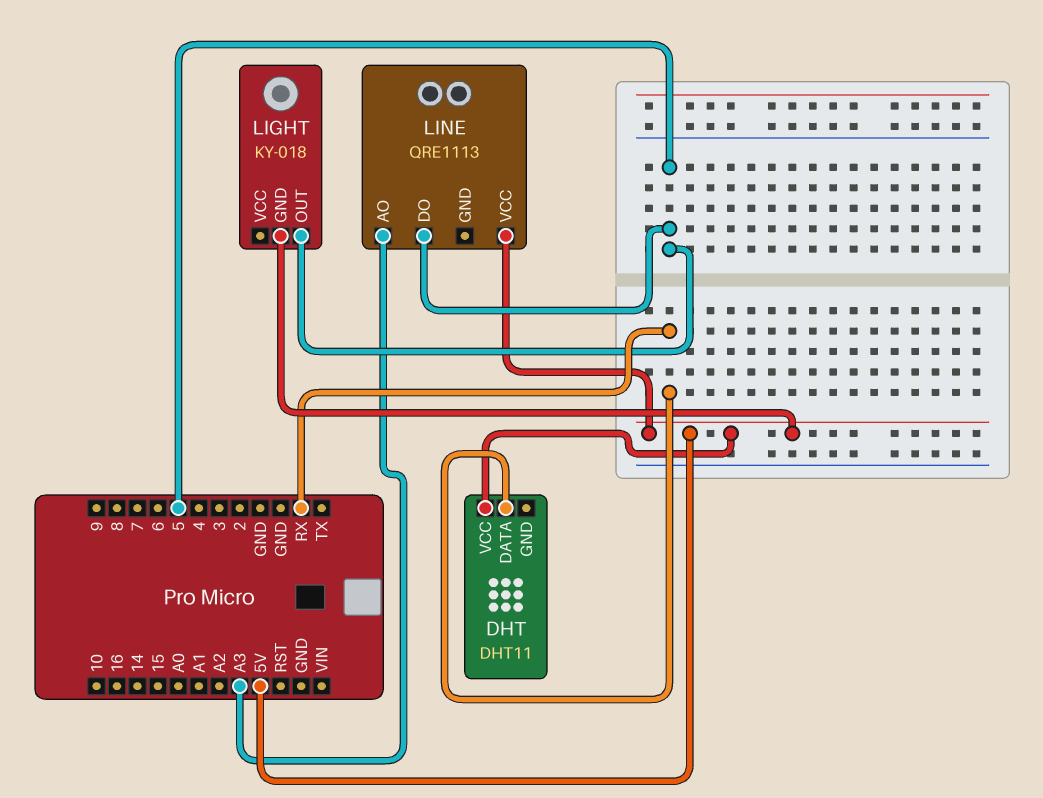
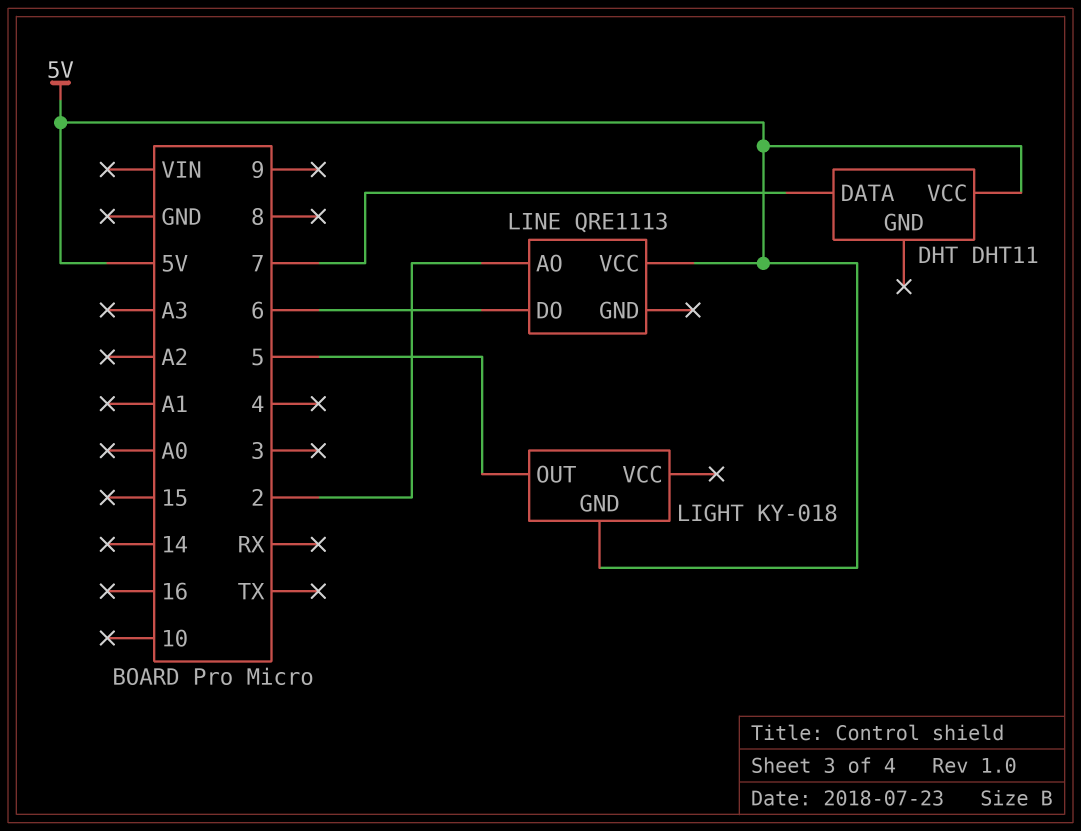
DHT pin DATA: RX -> 7
LINE pin AO: A3 -> 2
LINE pin DO: 5 -> 6

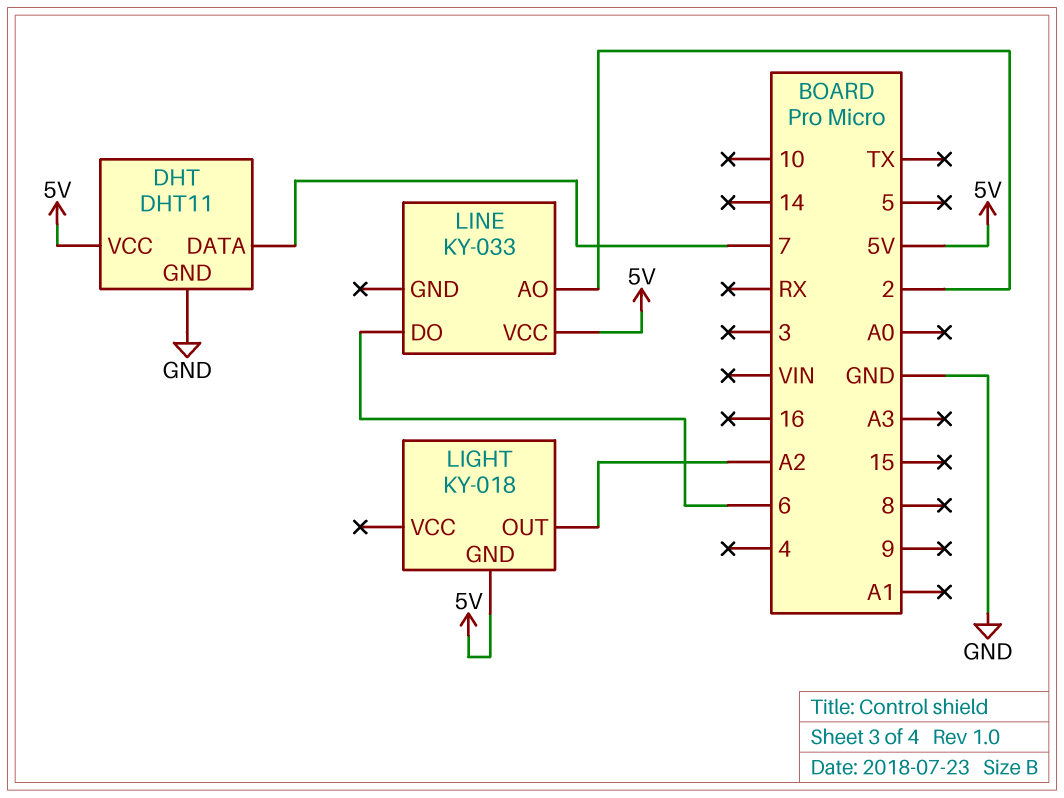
DHT pin GND: none -> GND
LIGHT pin OUT: 5 -> A2
LINE: QRE1113 -> KY-033

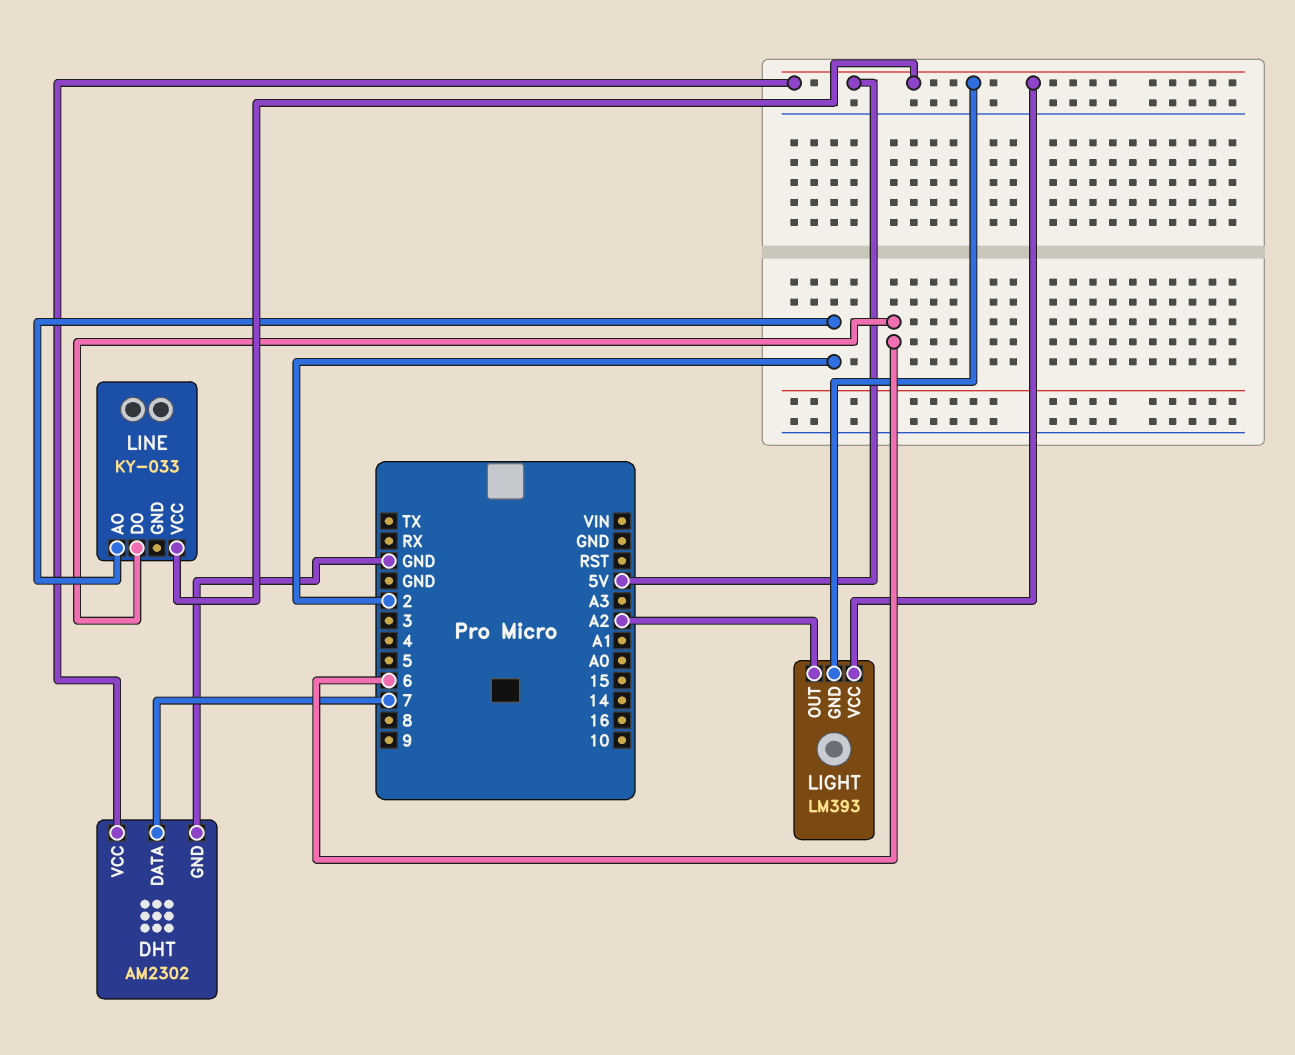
DHT: DHT11 -> AM2302
LIGHT: KY-018 -> LM393
LIGHT pin VCC: none -> 5V

